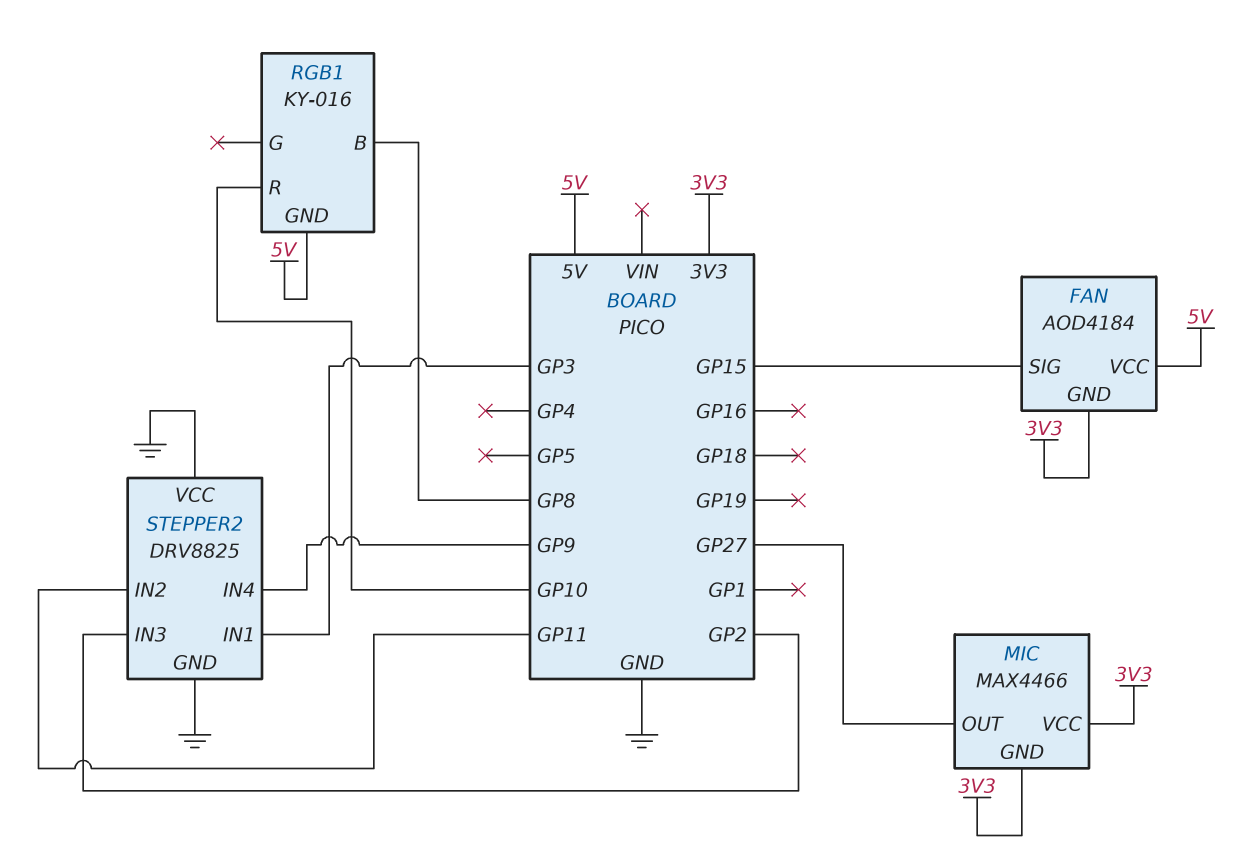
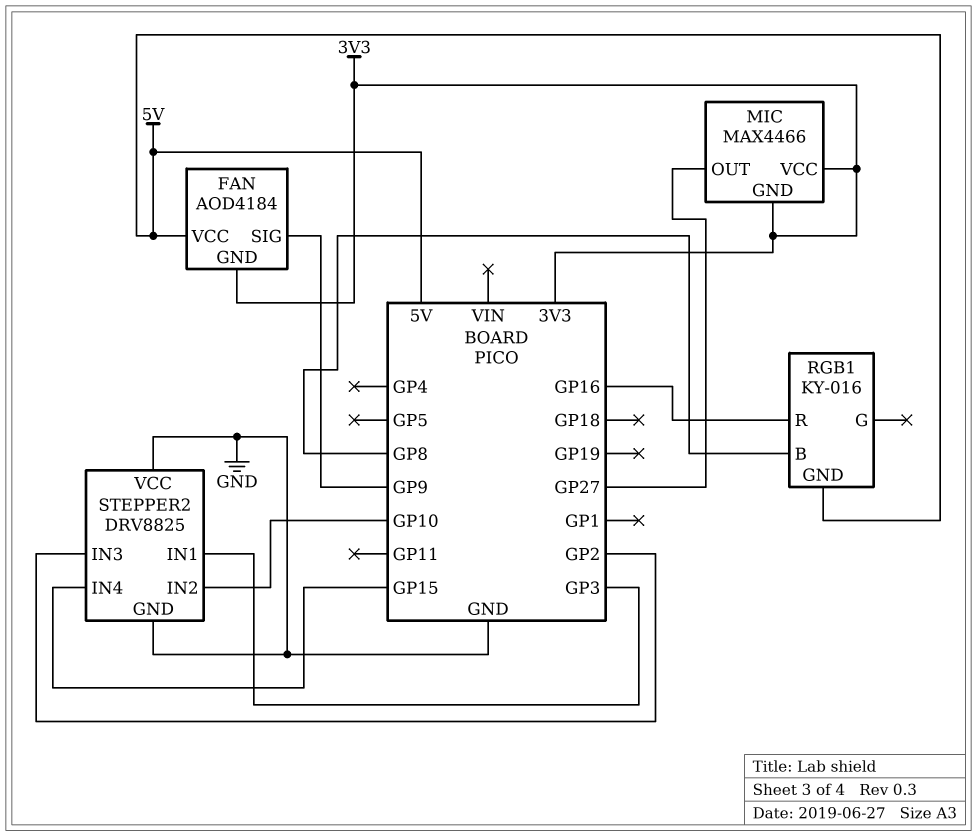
FAN pin SIG: GP15 -> GP9
RGB1 pin R: GP10 -> GP16
STEPPER2 pin IN2: GP11 -> GP10
STEPPER2 pin IN4: GP9 -> GP15

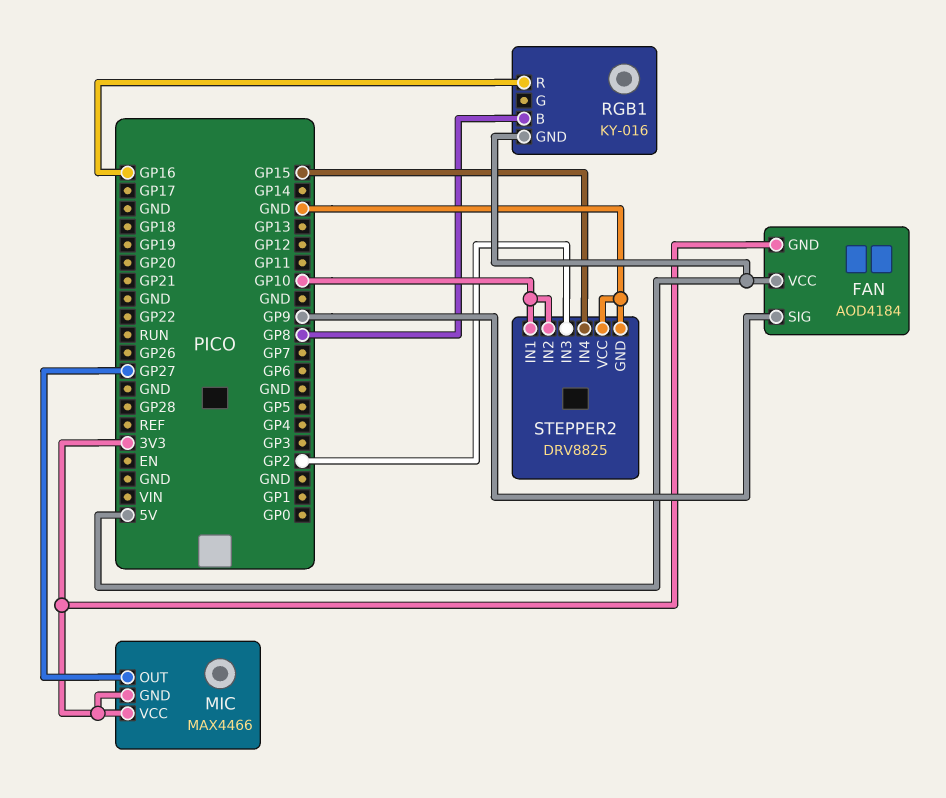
STEPPER2 pin IN1: GP3 -> GP10

